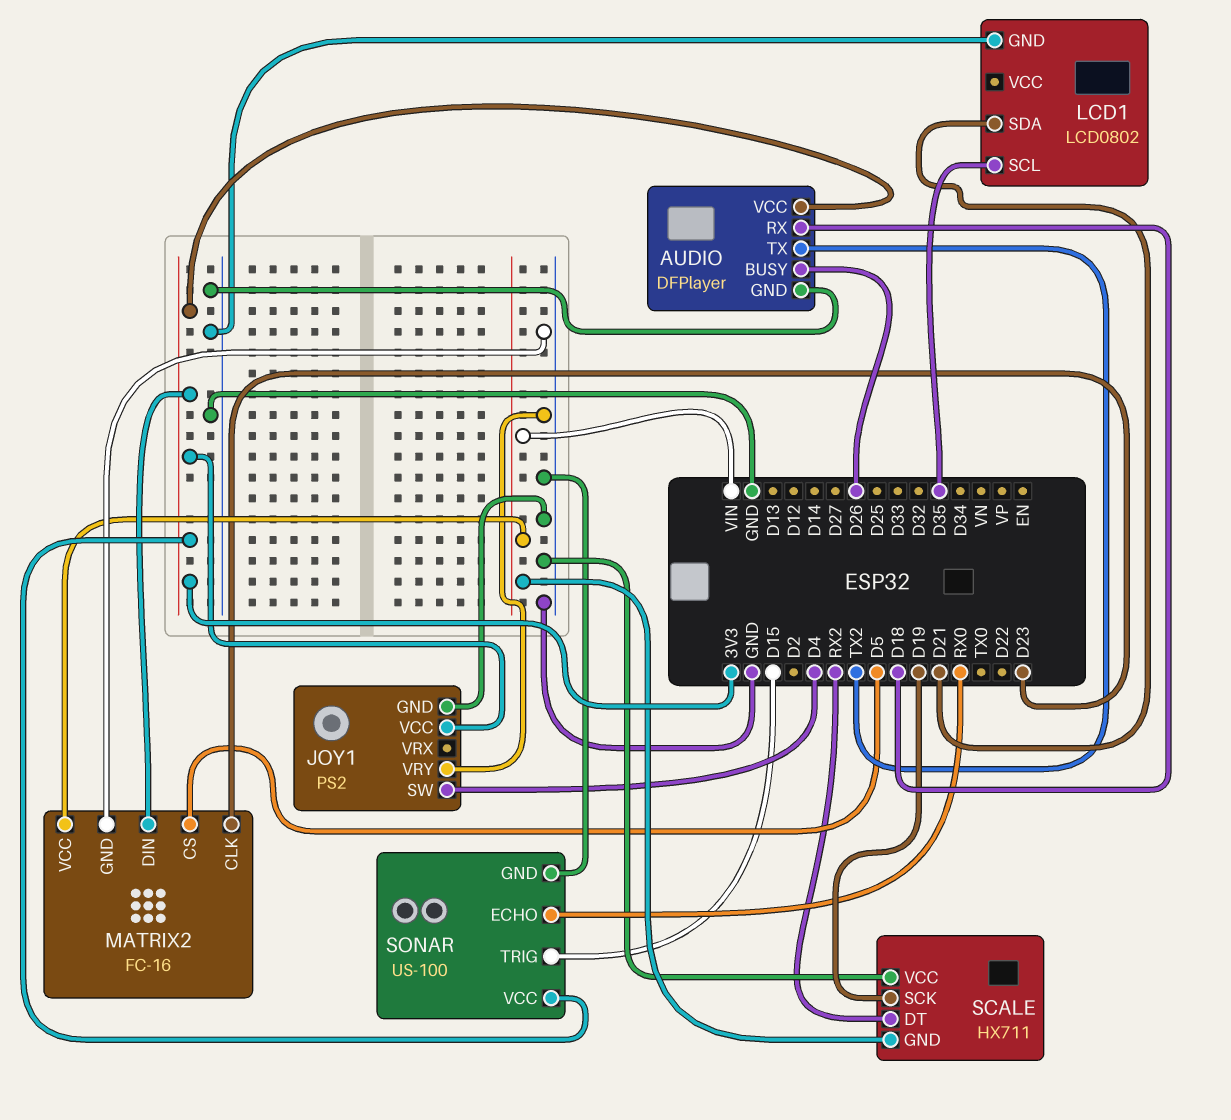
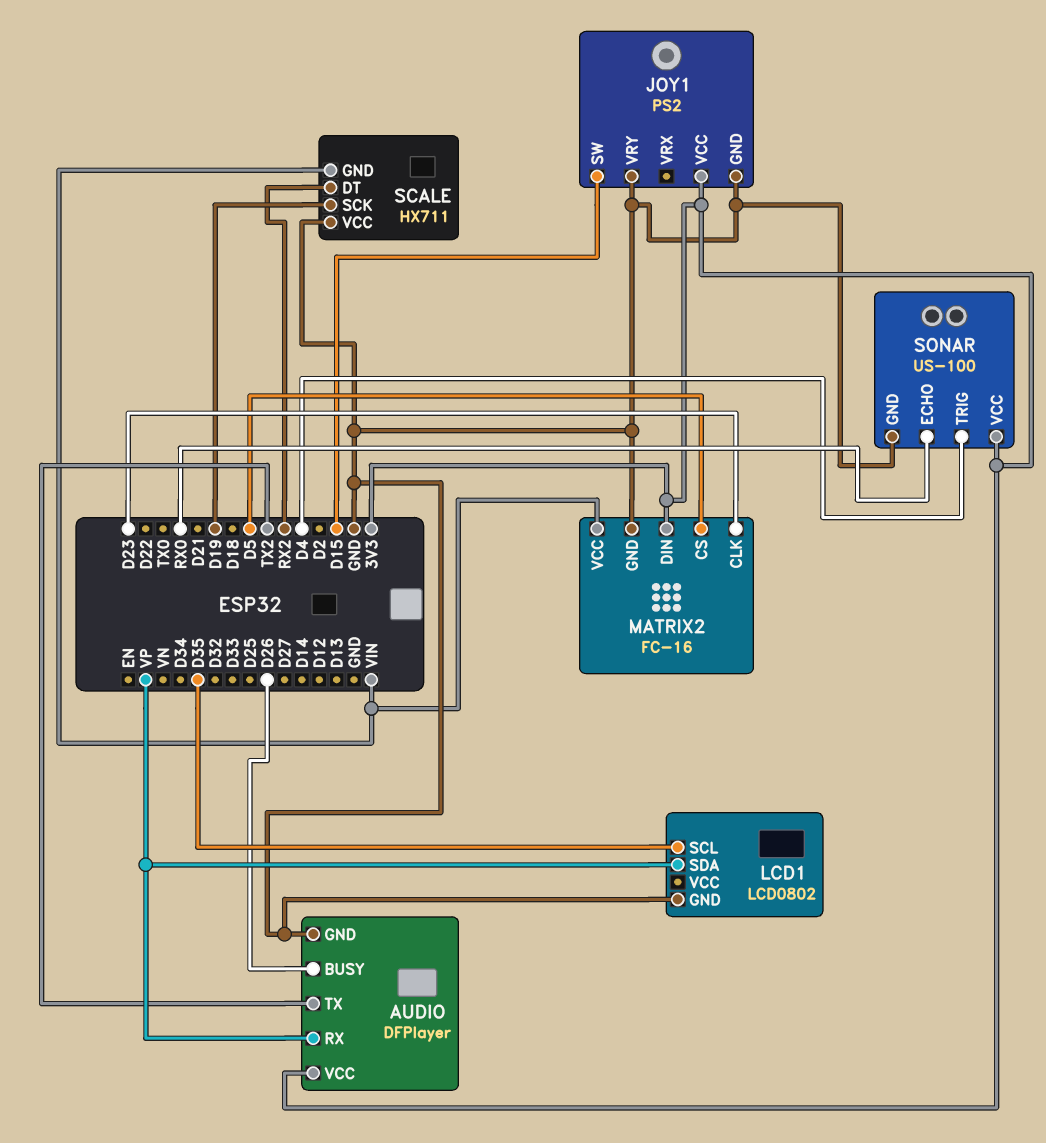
AUDIO pin RX: D18 -> VP
JOY1 pin SW: D4 -> D15
LCD1 pin SDA: D21 -> VP
SONAR pin TRIG: D15 -> D4

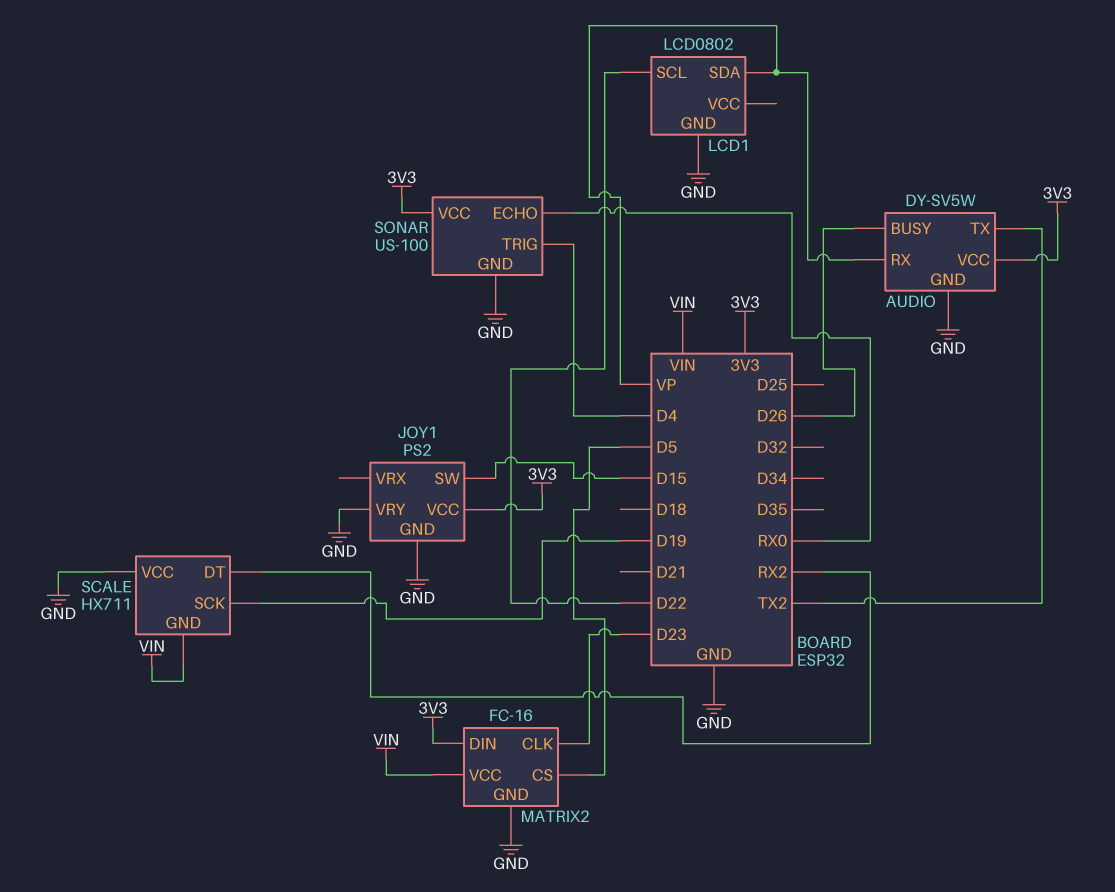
AUDIO: DFPlayer -> DY-SV5W
LCD1 pin SCL: D35 -> D22

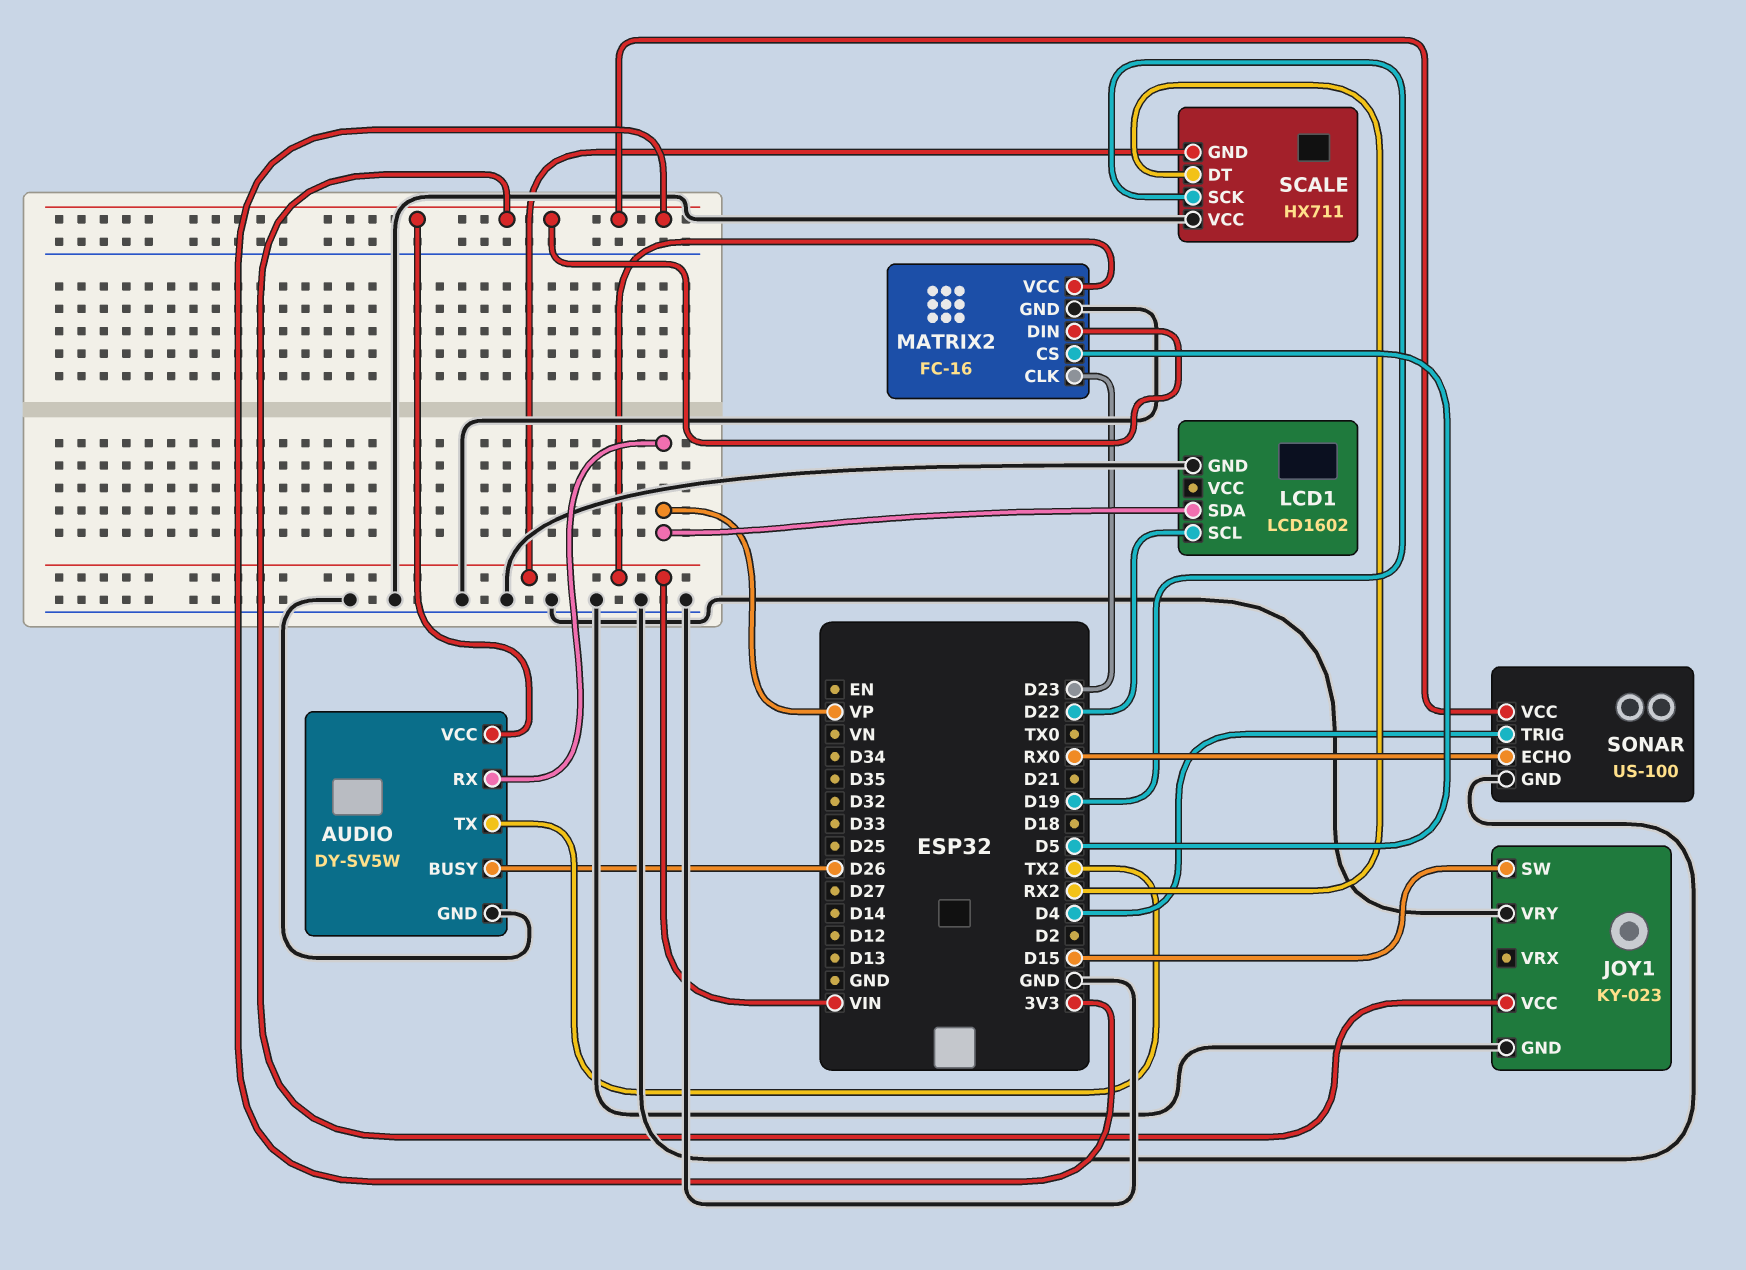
JOY1: PS2 -> KY-023
LCD1: LCD0802 -> LCD1602

